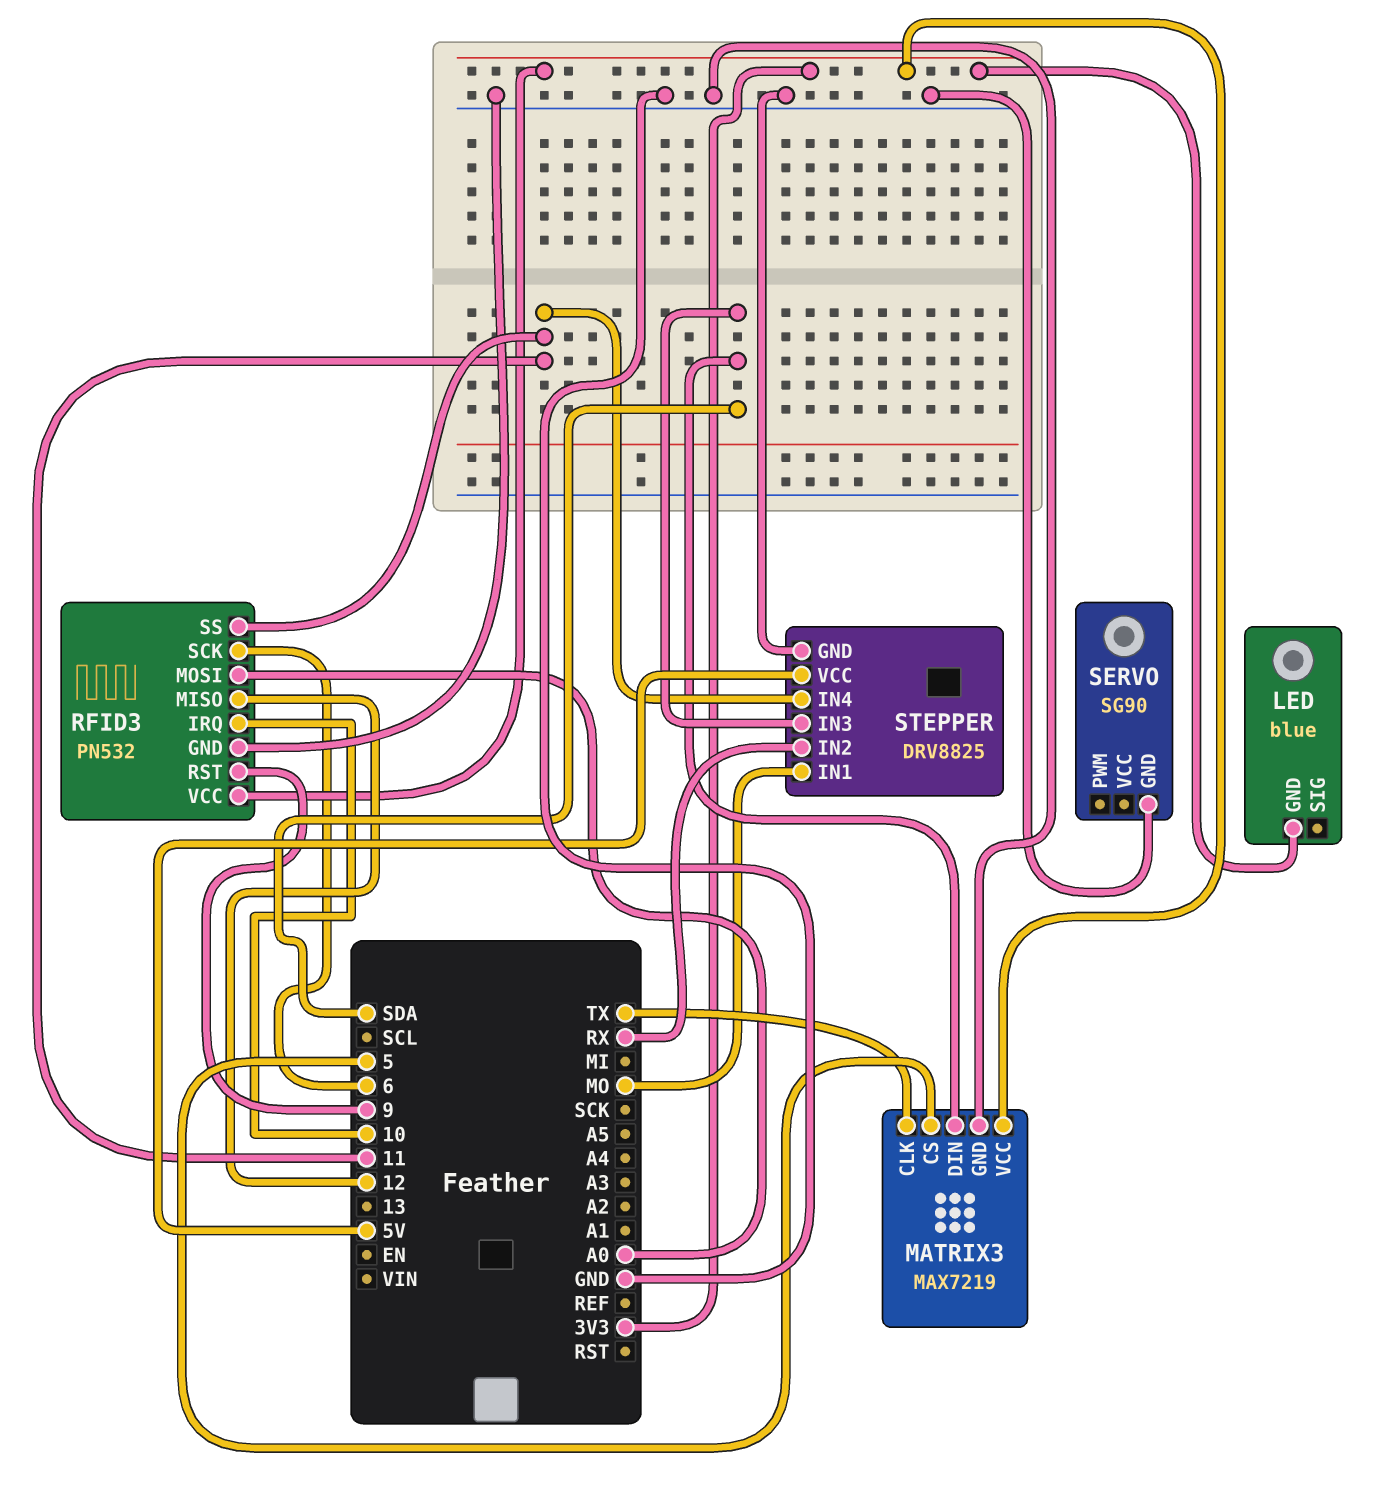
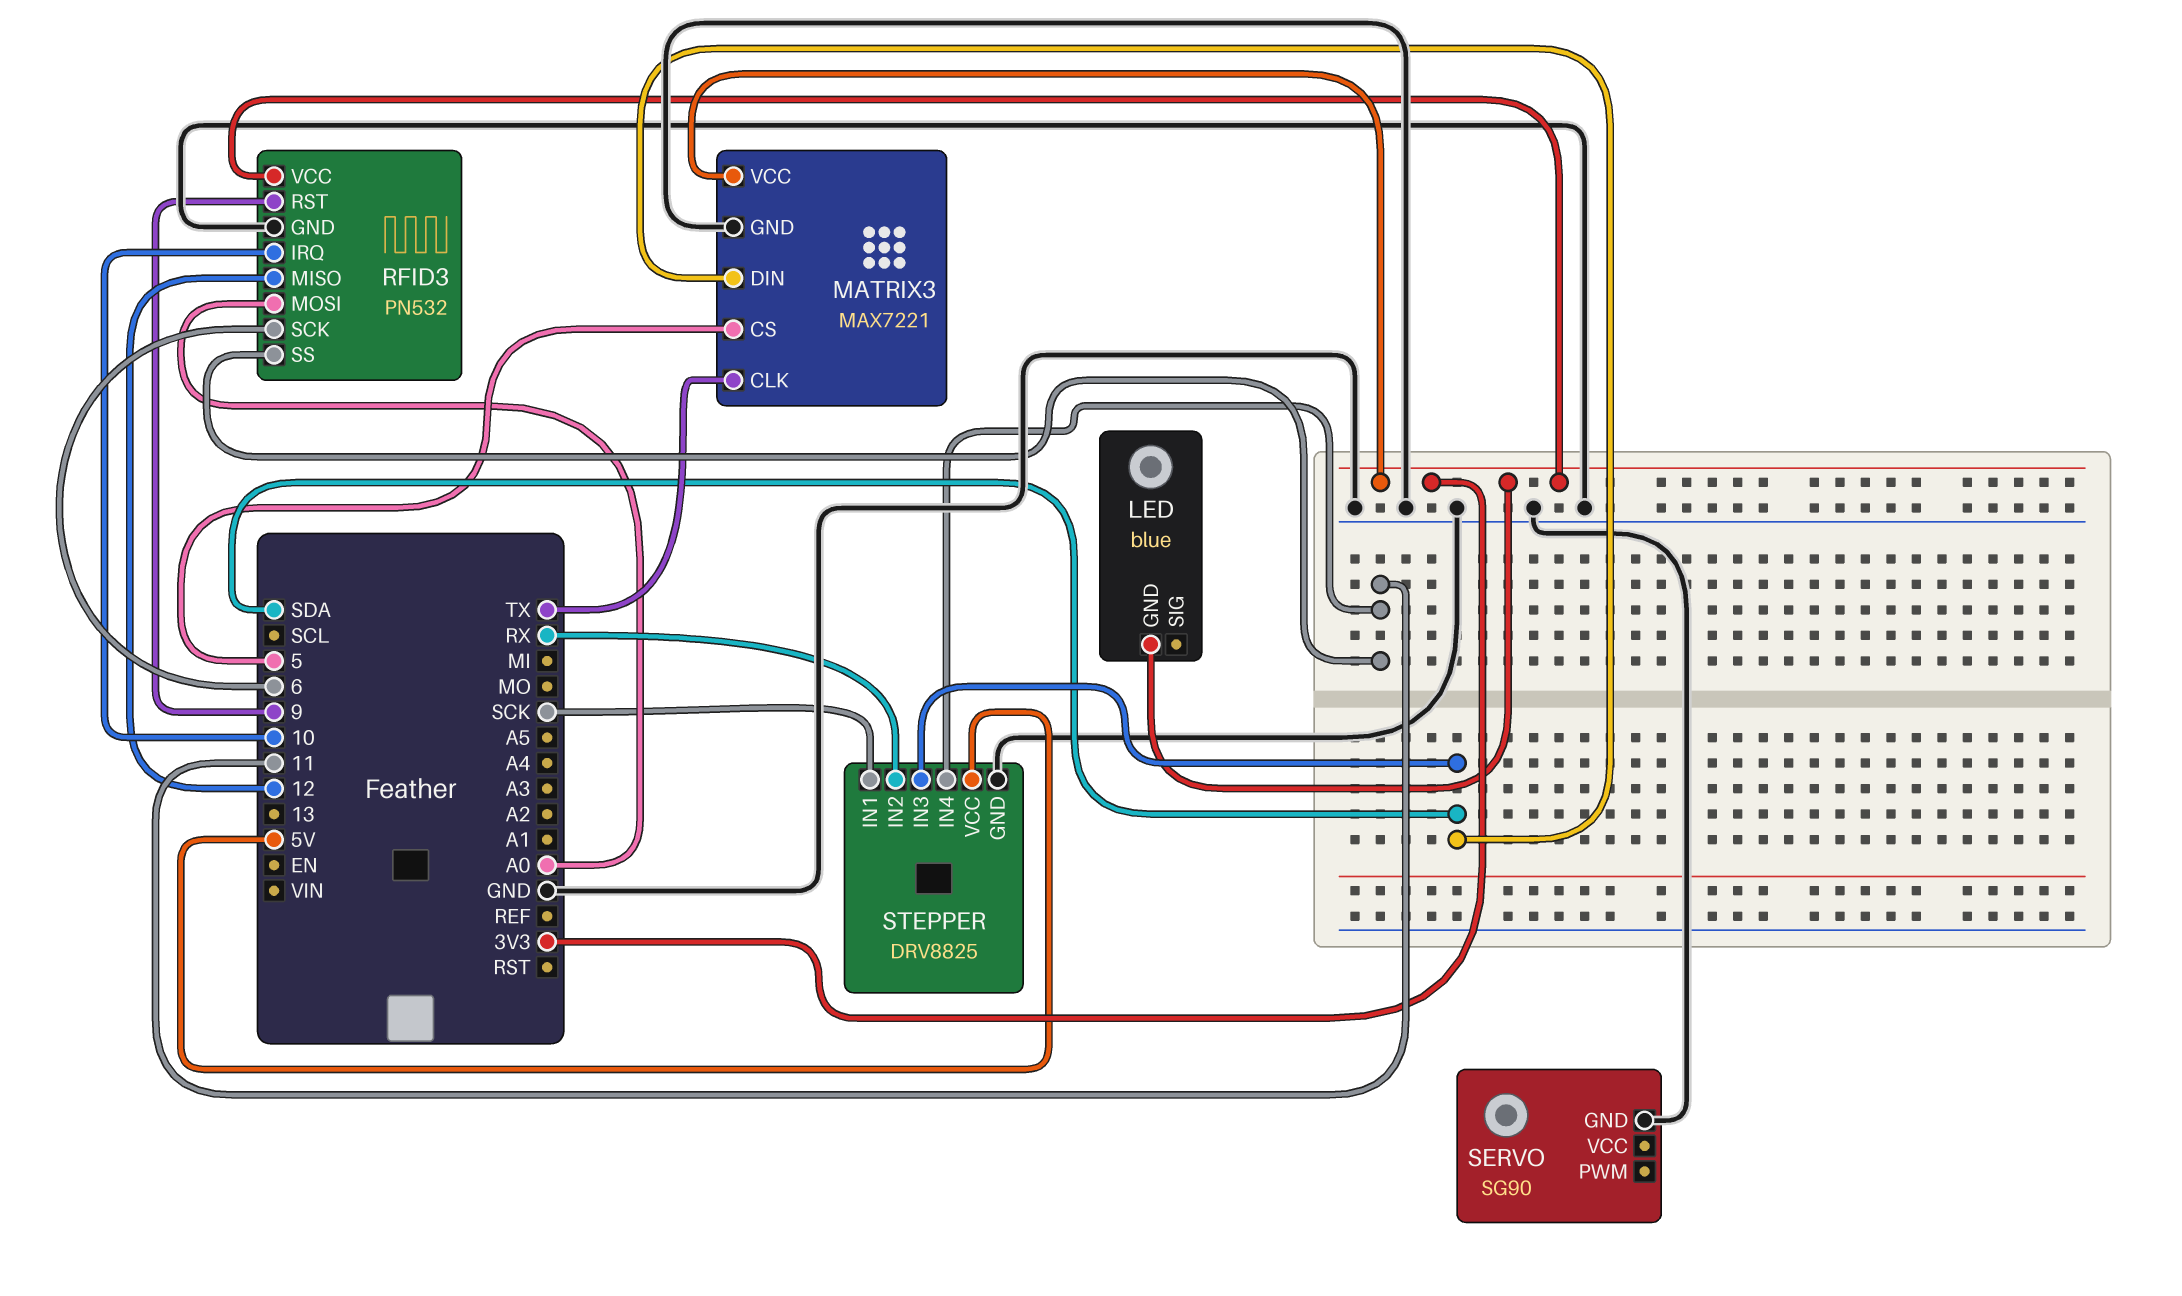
MATRIX3: MAX7219 -> MAX7221
STEPPER pin IN1: MO -> SCK

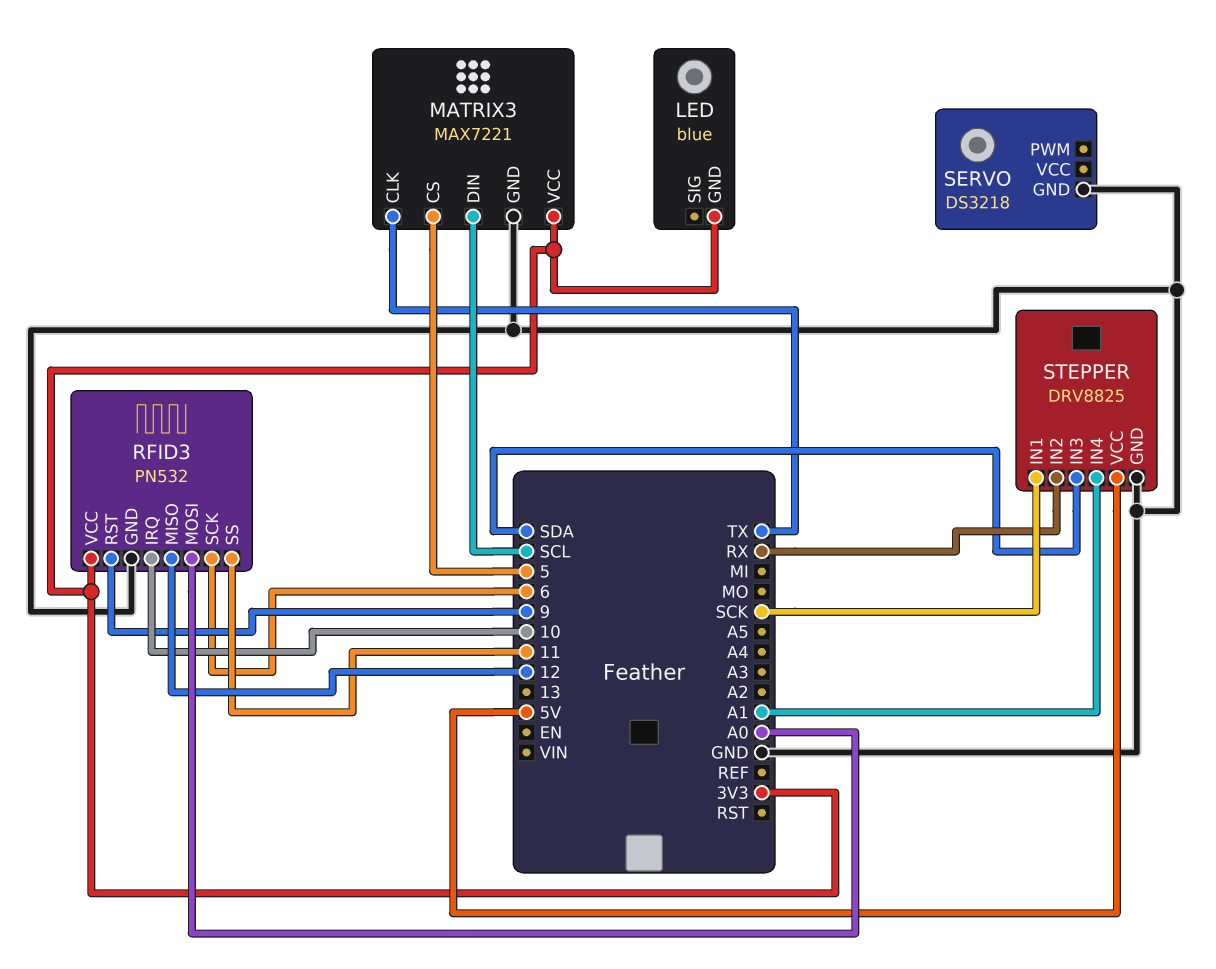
MATRIX3 pin DIN: SDA -> SCL
SERVO: SG90 -> DS3218
STEPPER pin IN4: 11 -> A1

